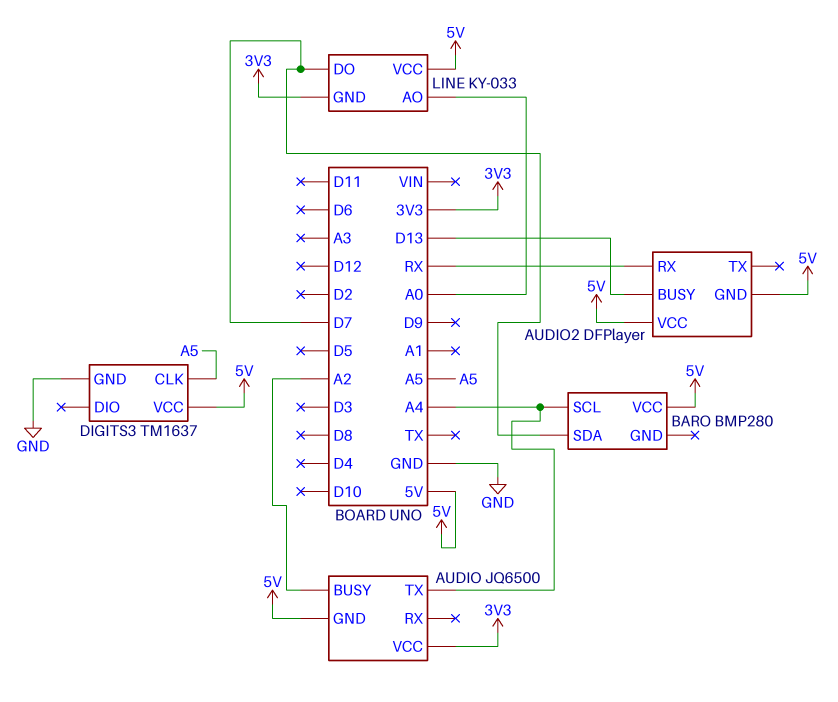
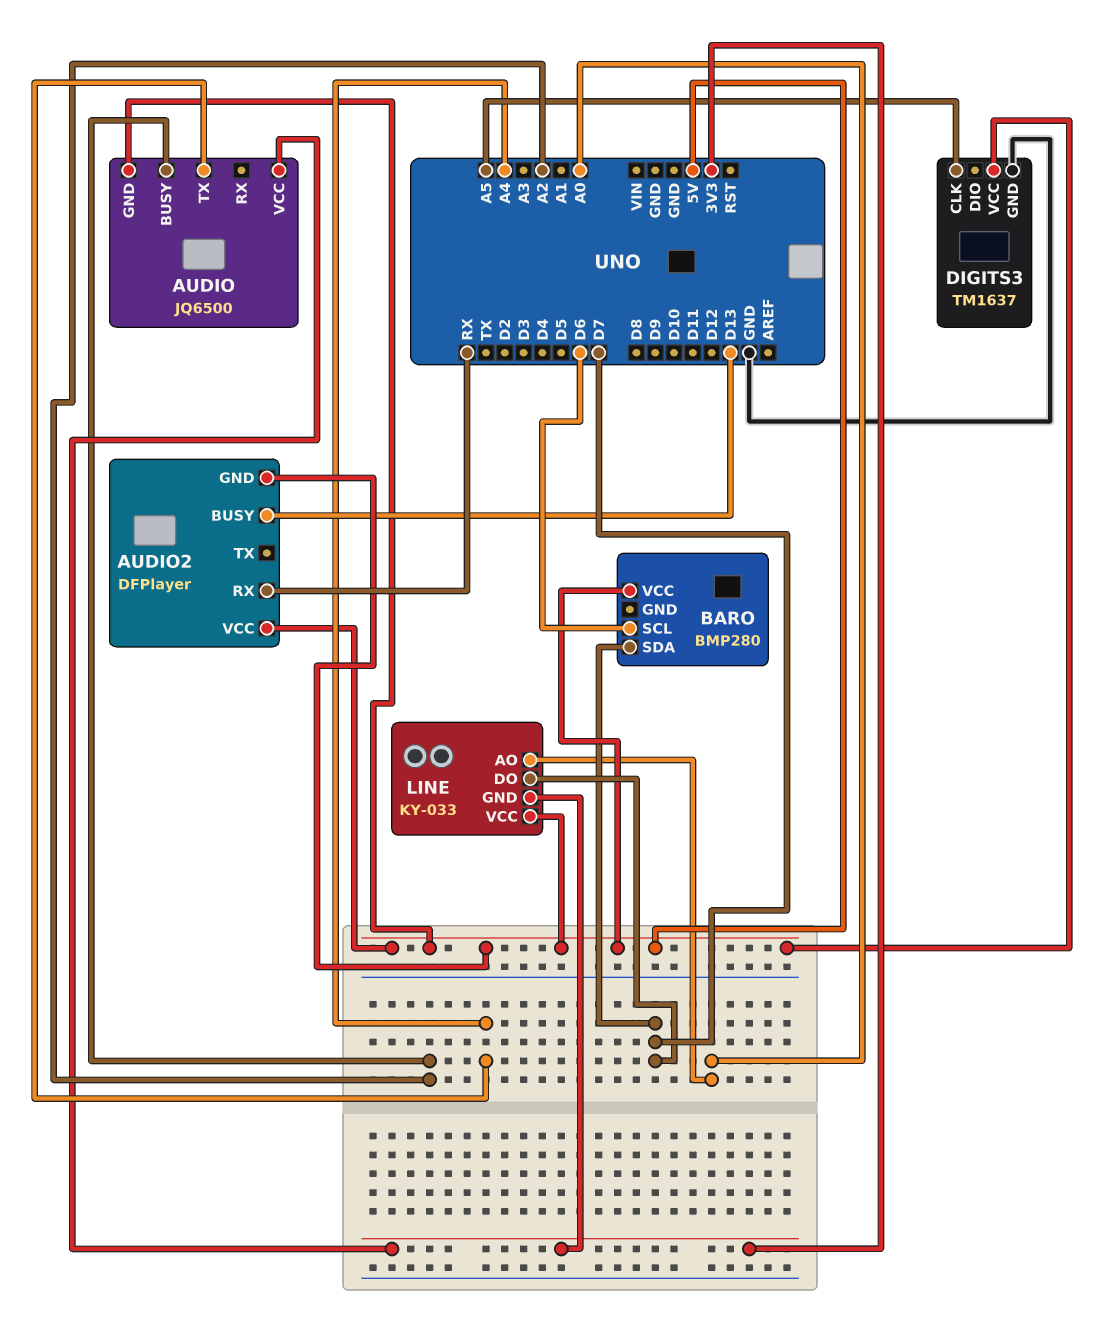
BARO pin SCL: A4 -> D6

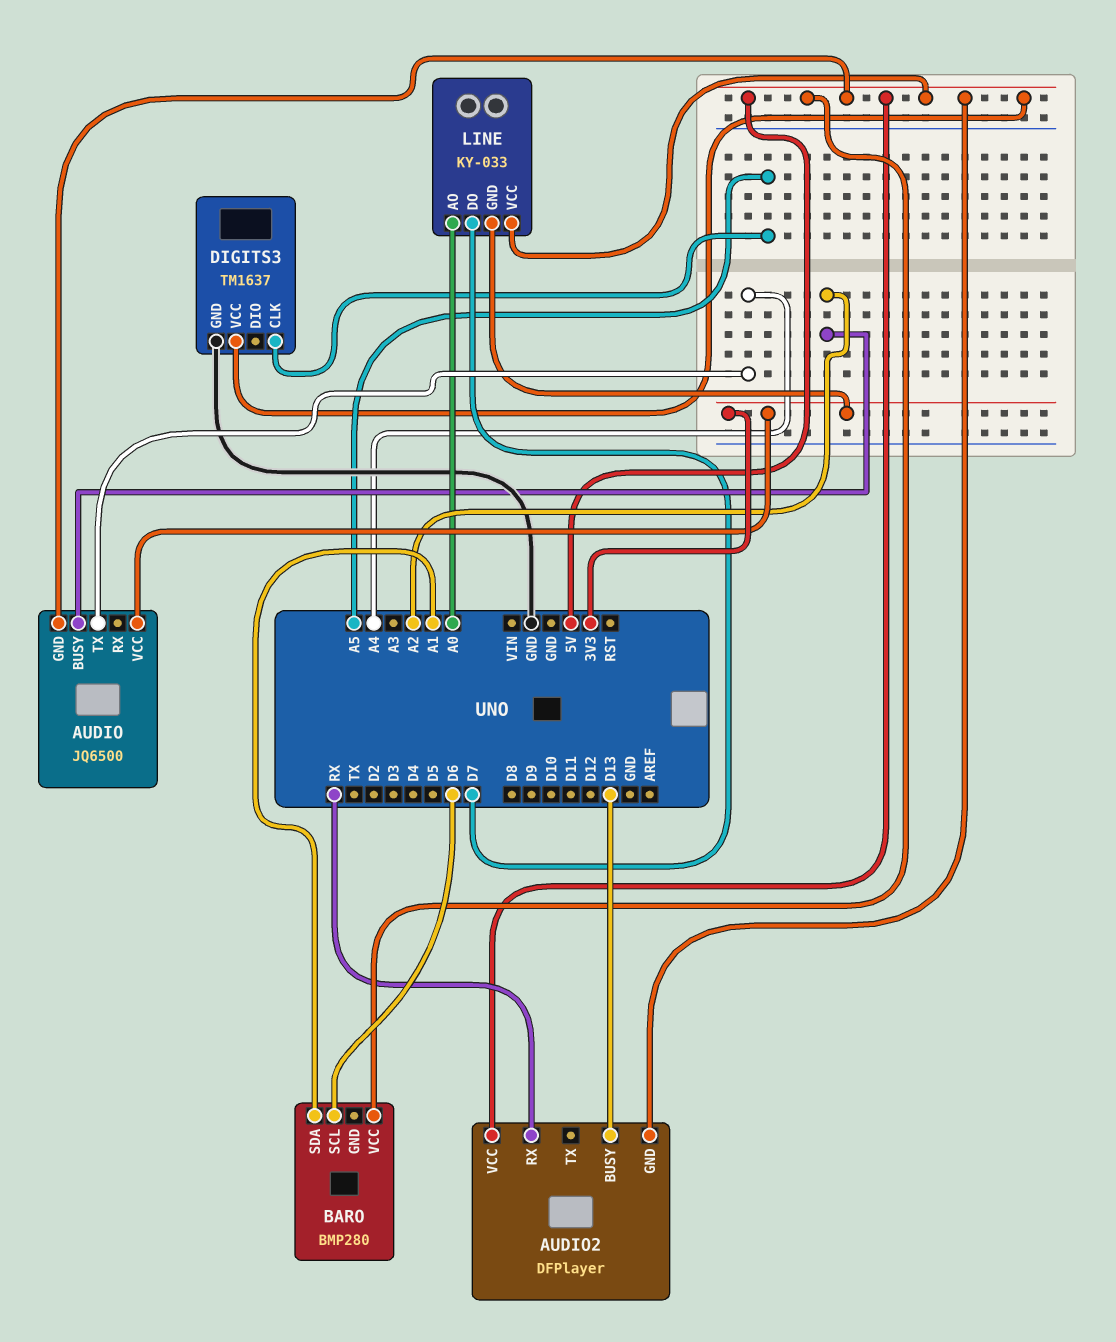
BARO pin SDA: D7 -> A1

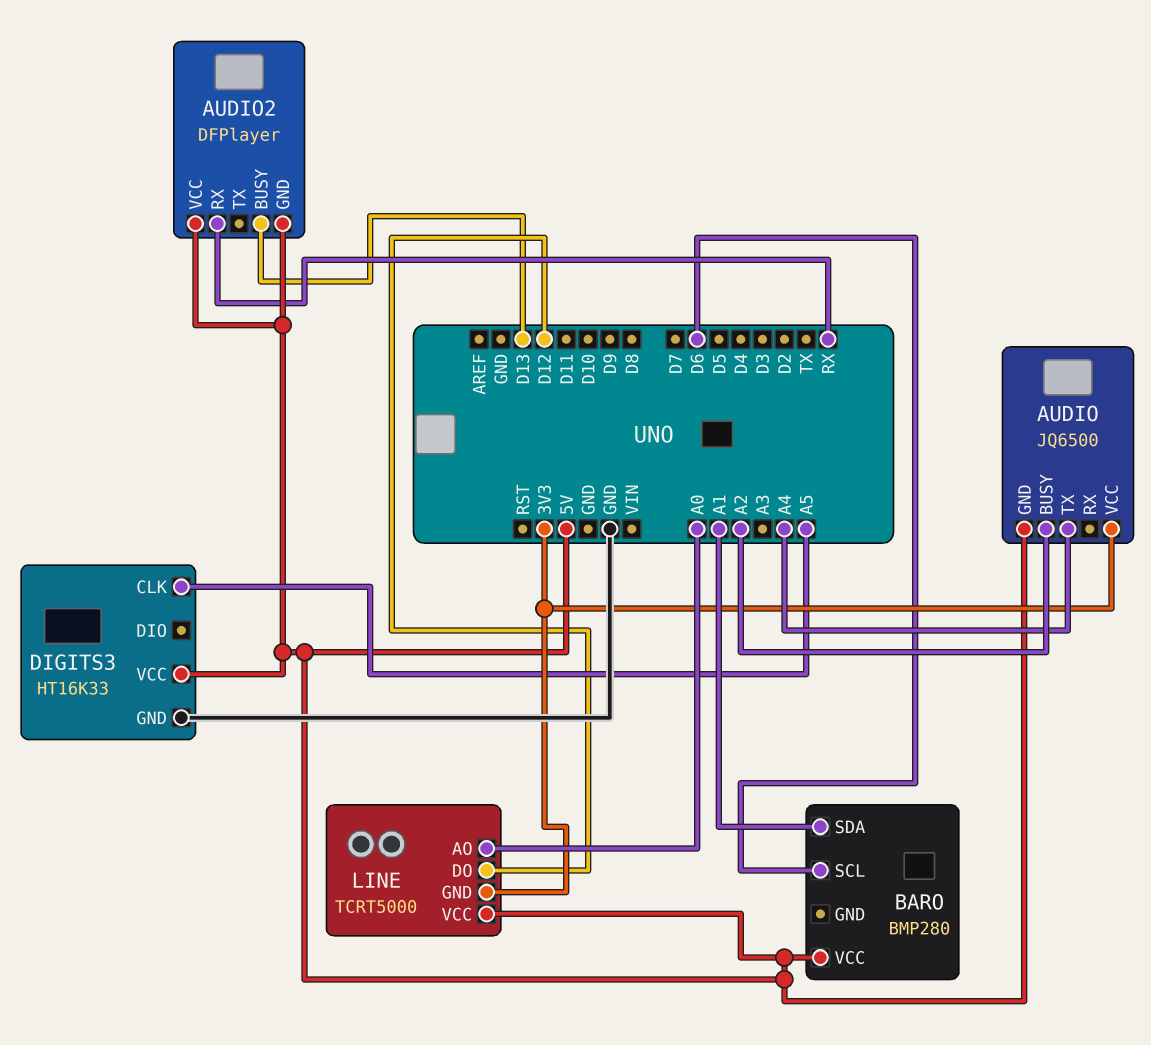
DIGITS3: TM1637 -> HT16K33
LINE: KY-033 -> TCRT5000
LINE pin DO: D7 -> D12

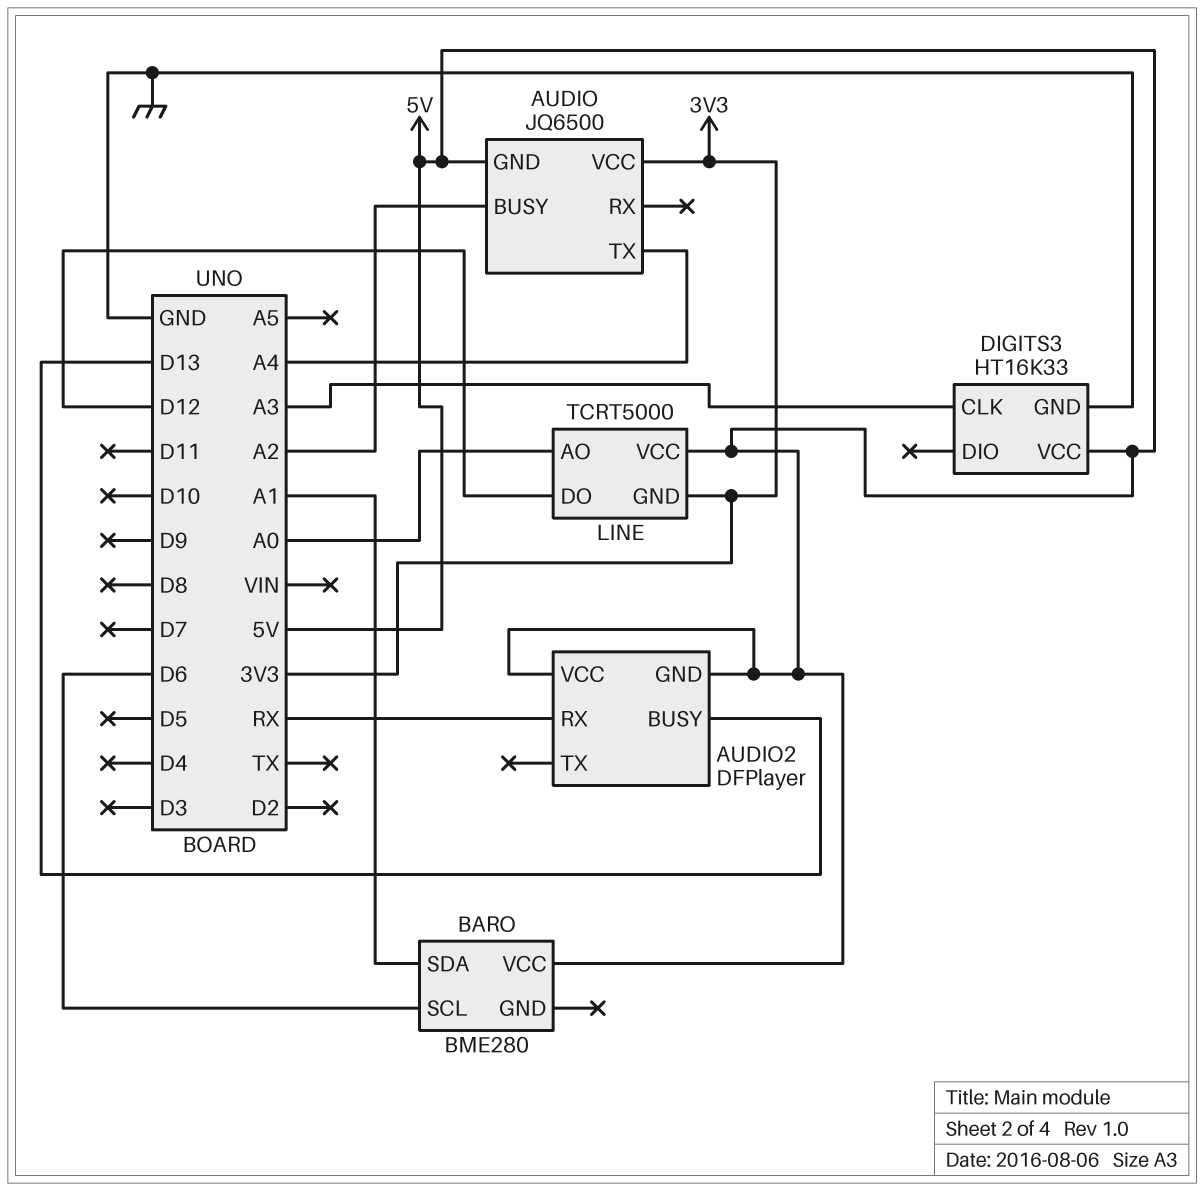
BARO: BMP280 -> BME280
DIGITS3 pin CLK: A5 -> A3

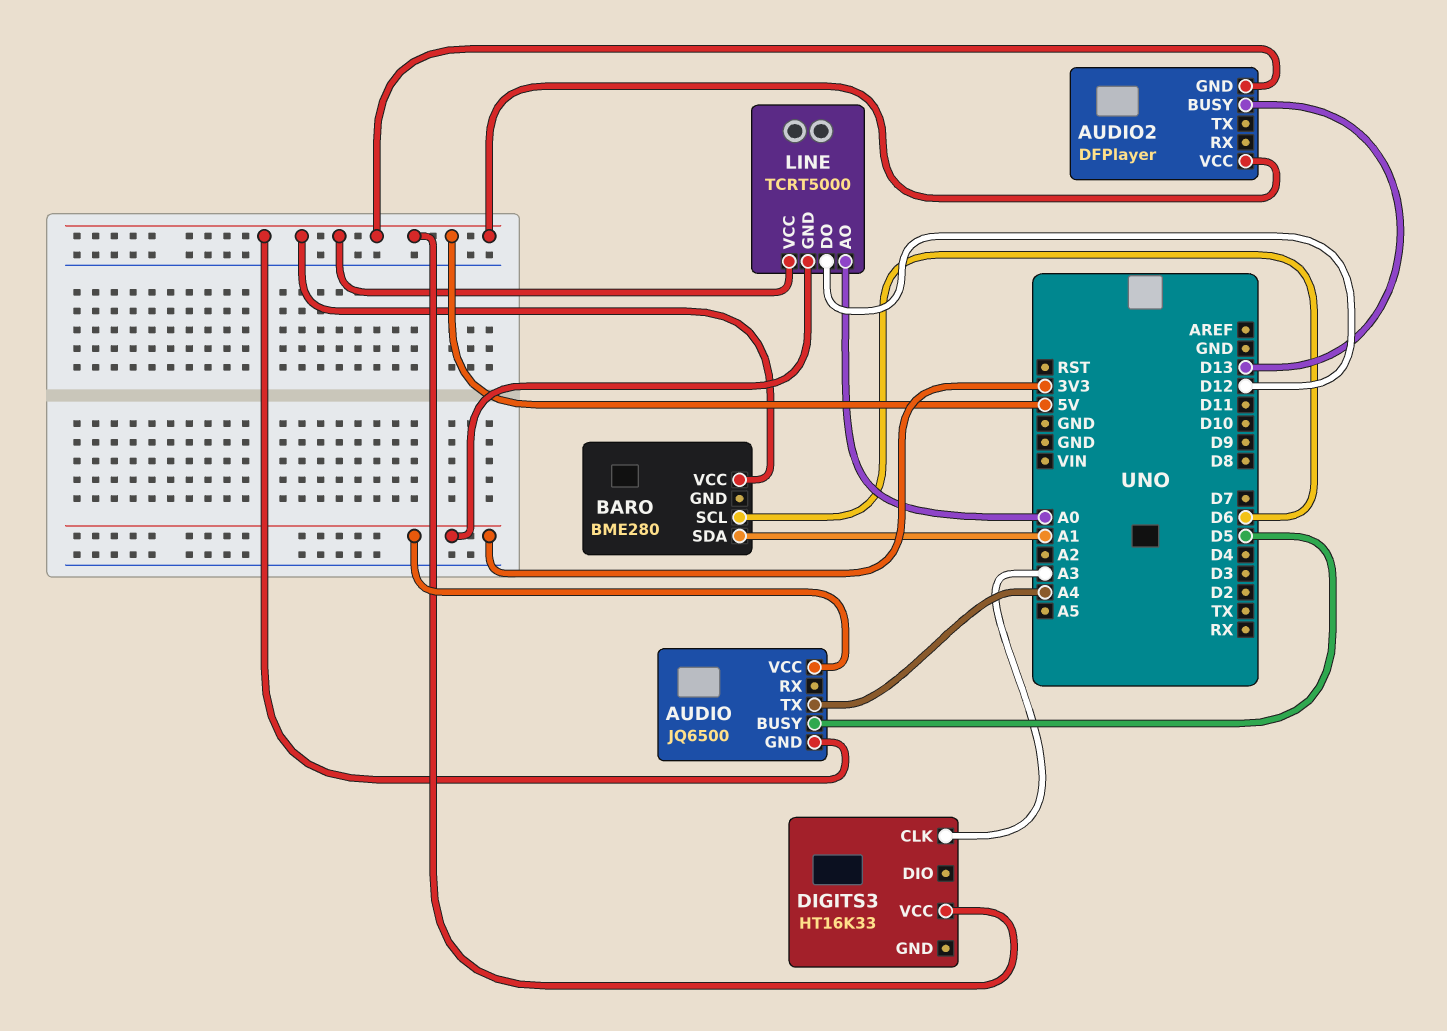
AUDIO pin BUSY: A2 -> D5
AUDIO2 pin RX: RX -> none
DIGITS3 pin GND: GND -> none

